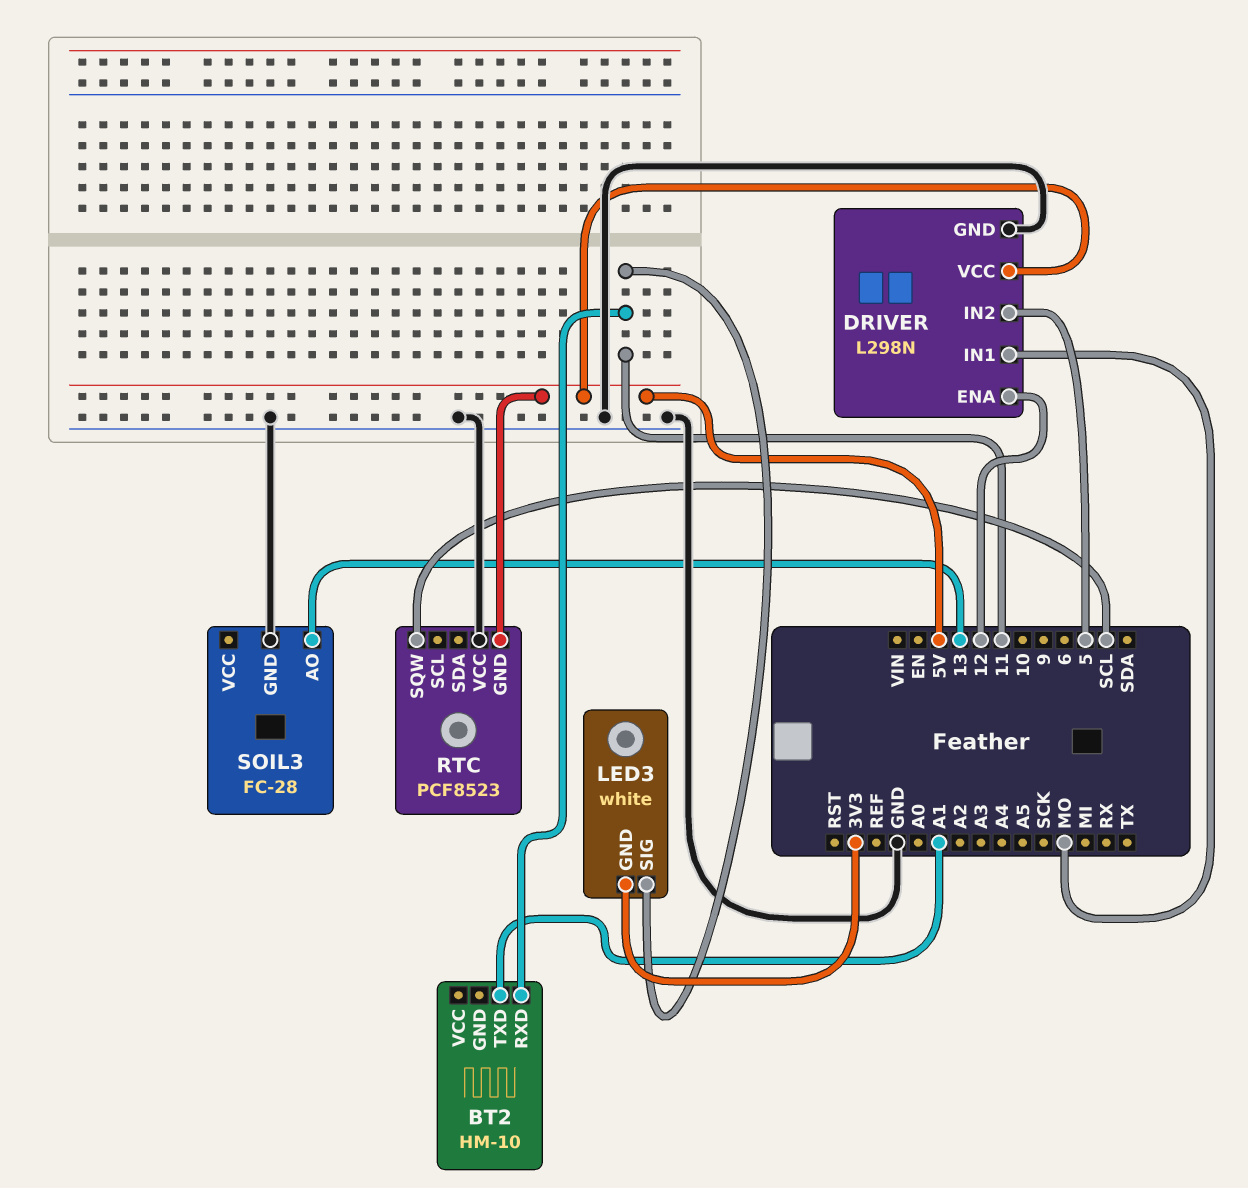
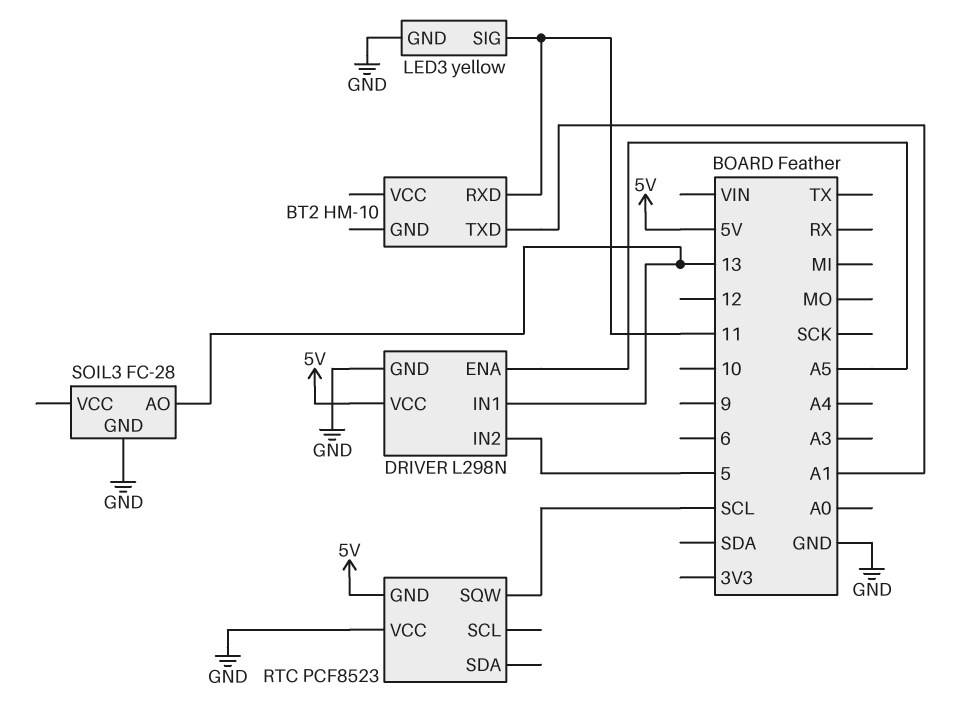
DRIVER pin ENA: 12 -> A5
DRIVER pin IN1: MO -> 13
LED3: white -> yellow
LED3 pin GND: 3V3 -> GND

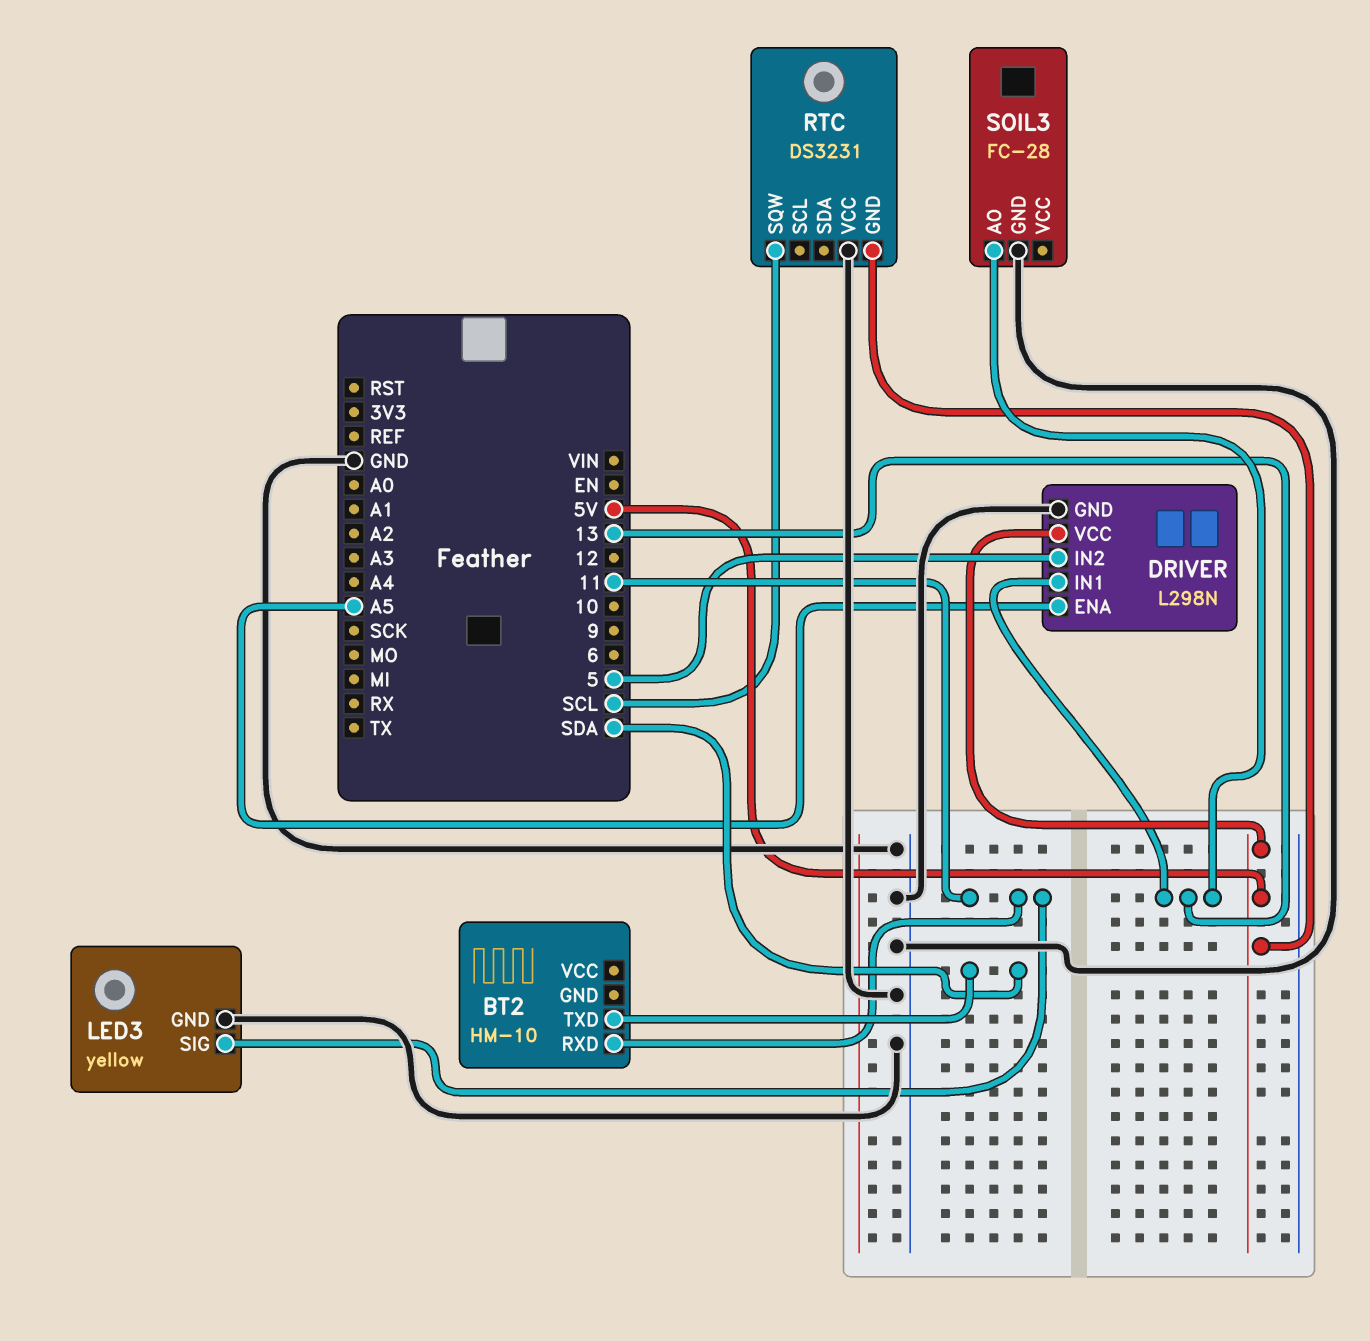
BT2 pin TXD: A1 -> SDA
RTC: PCF8523 -> DS3231

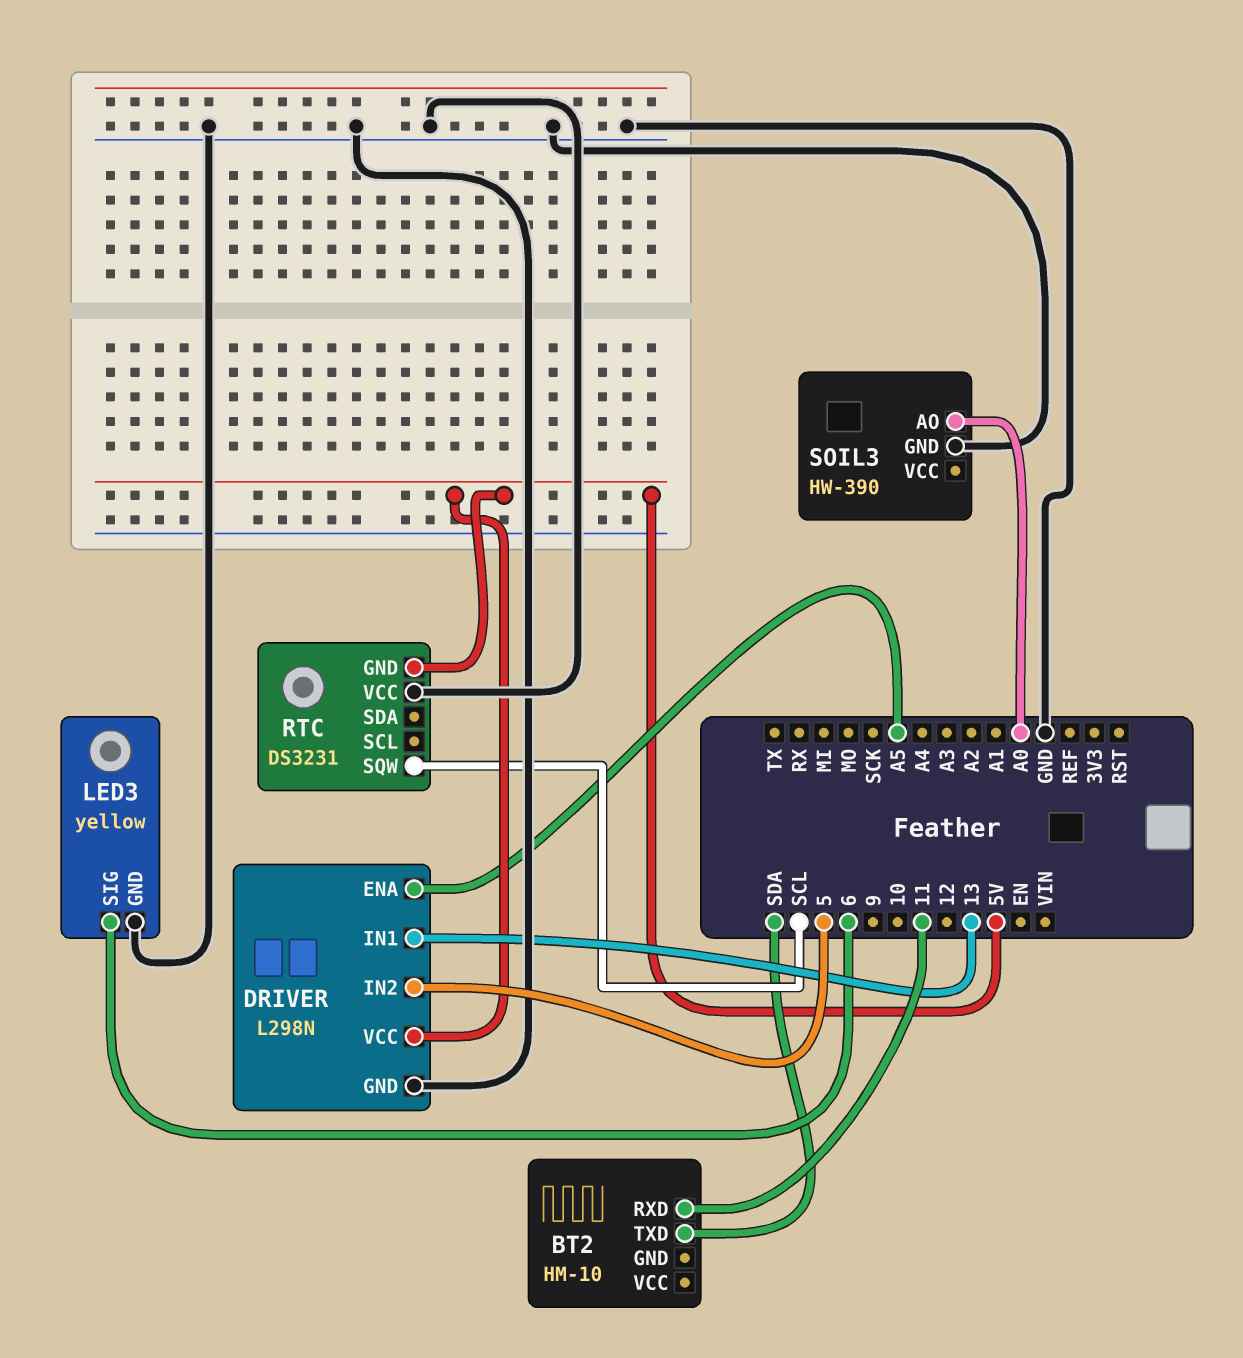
LED3 pin SIG: 11 -> 6
SOIL3: FC-28 -> HW-390
SOIL3 pin AO: 13 -> A0

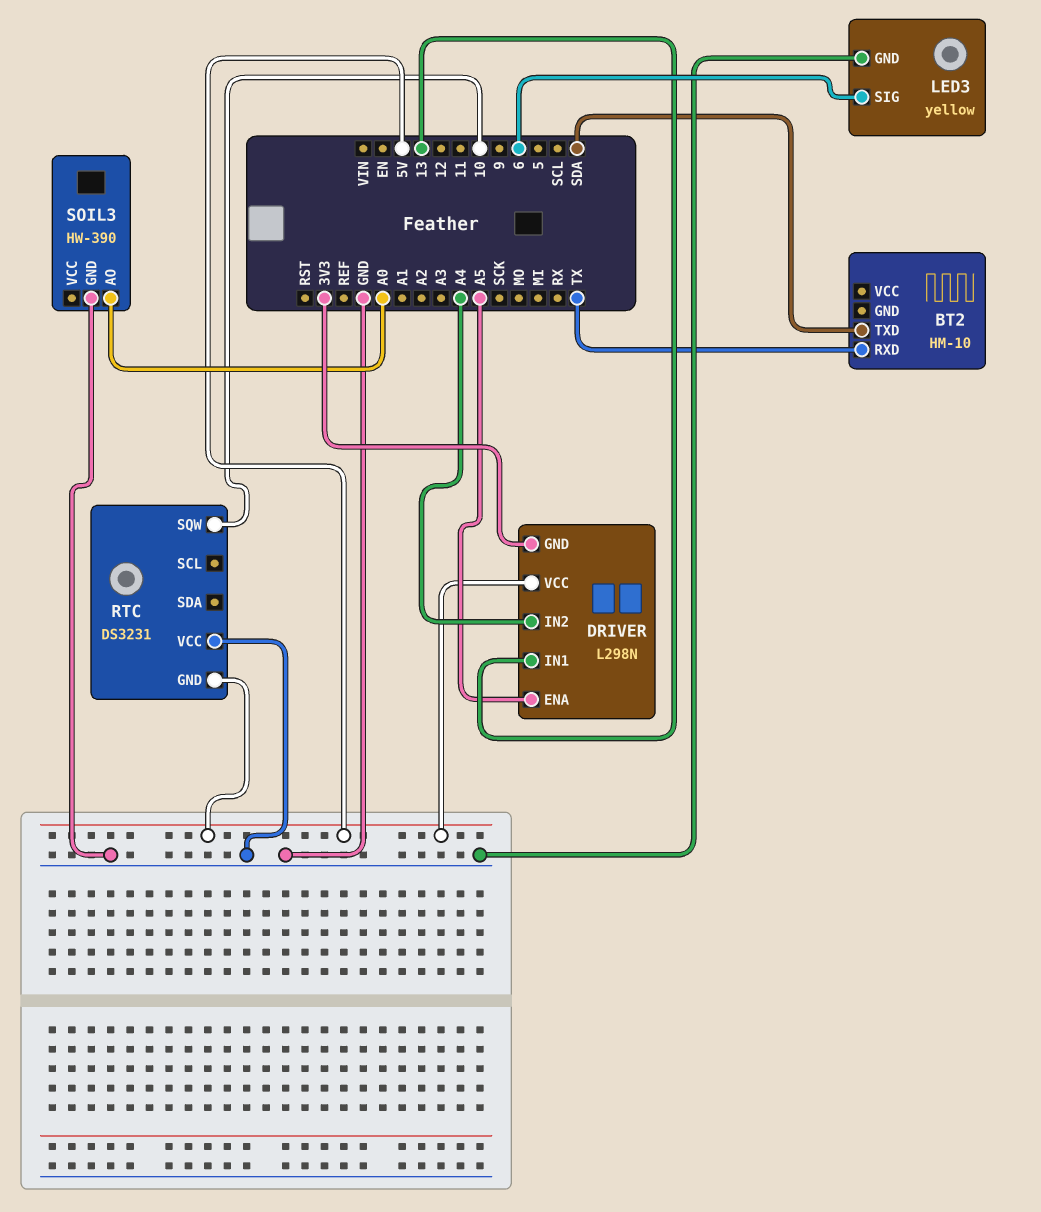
BT2 pin RXD: 11 -> TX
DRIVER pin GND: GND -> 3V3
DRIVER pin IN2: 5 -> A4
RTC pin SQW: SCL -> 10

